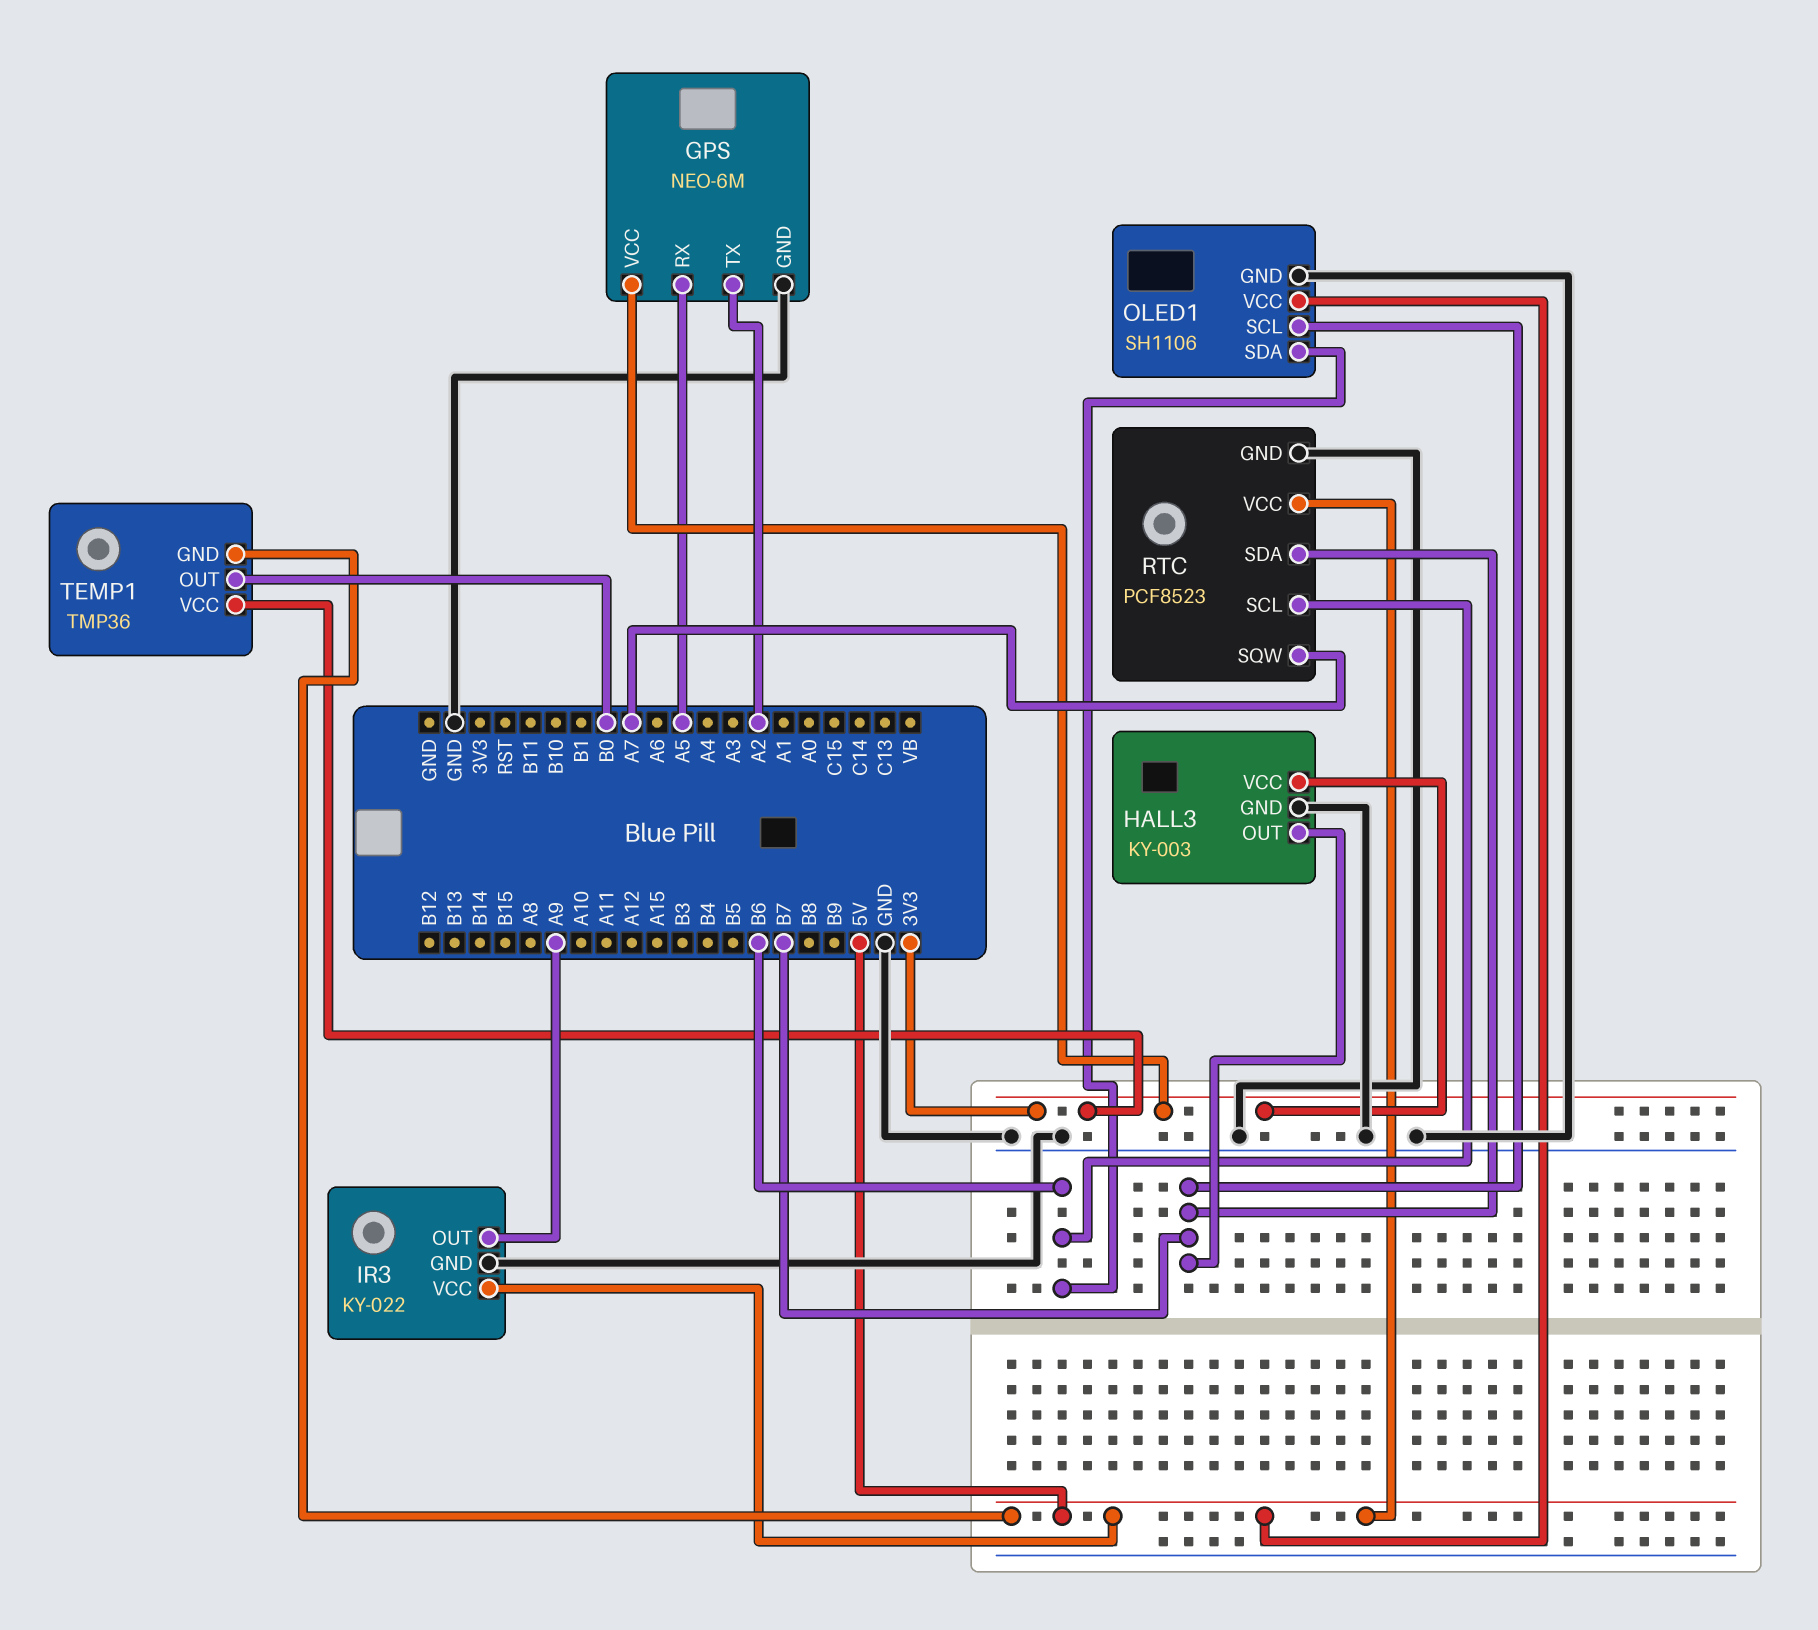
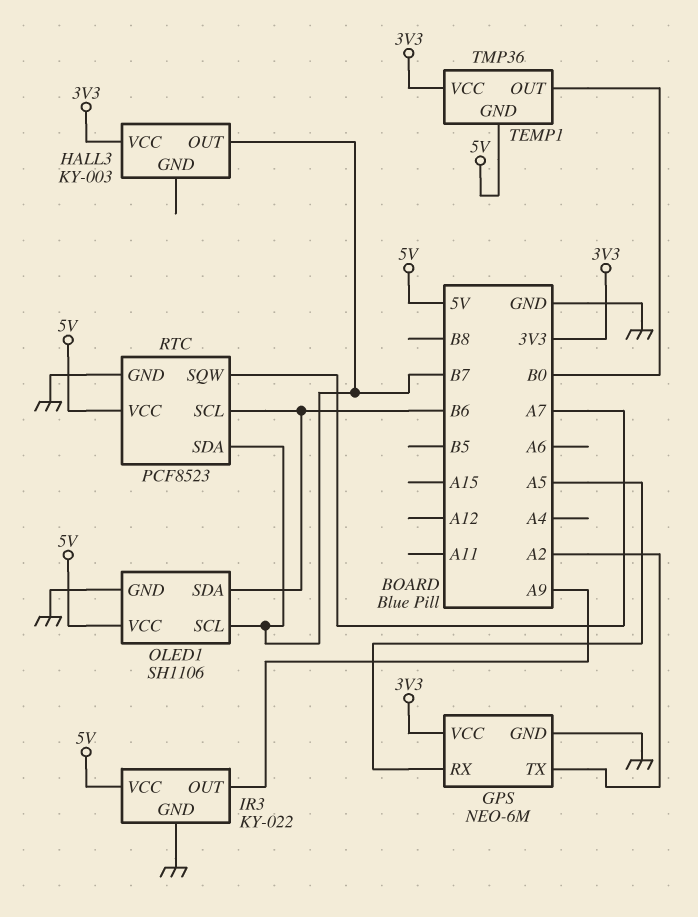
HALL3 pin GND: GND -> none

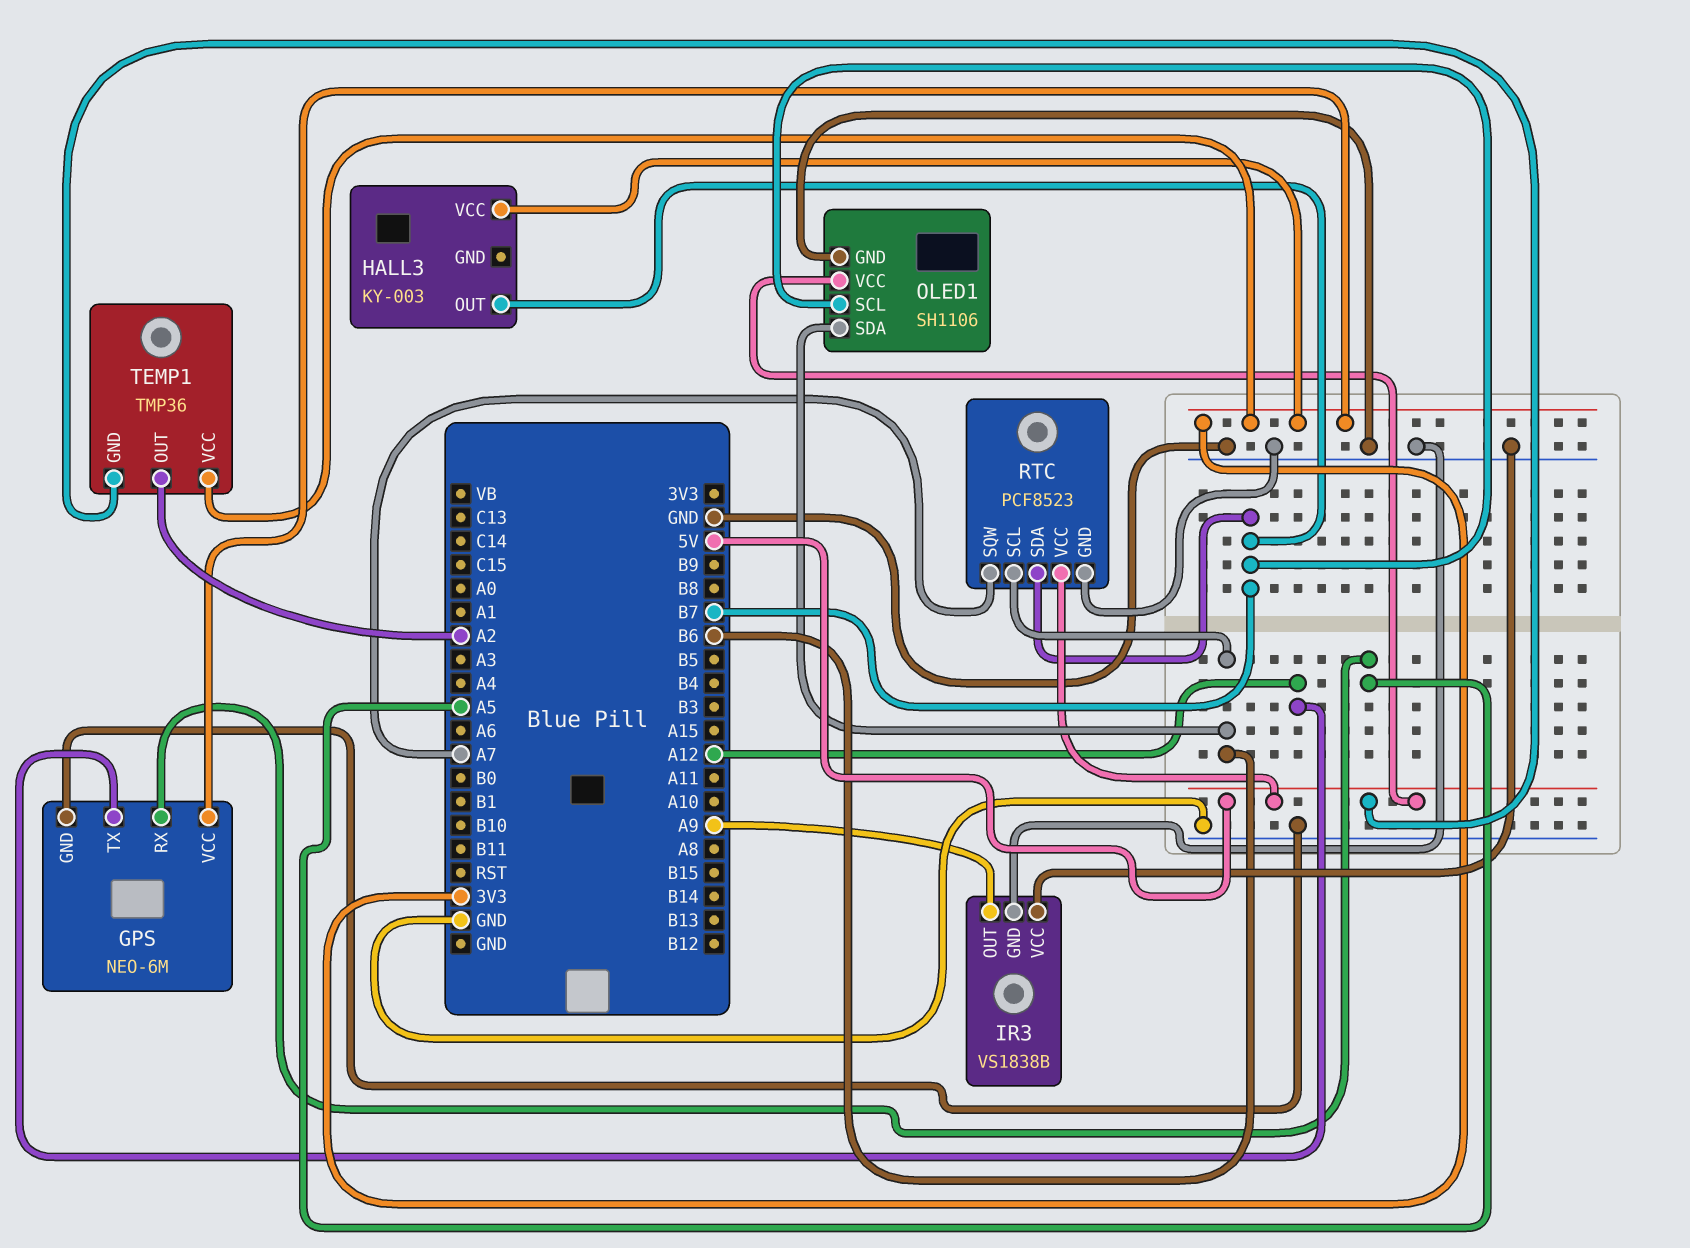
GPS pin TX: A2 -> A12
IR3: KY-022 -> VS1838B
IR3 pin VCC: 5V -> GND
TEMP1 pin OUT: B0 -> A2

